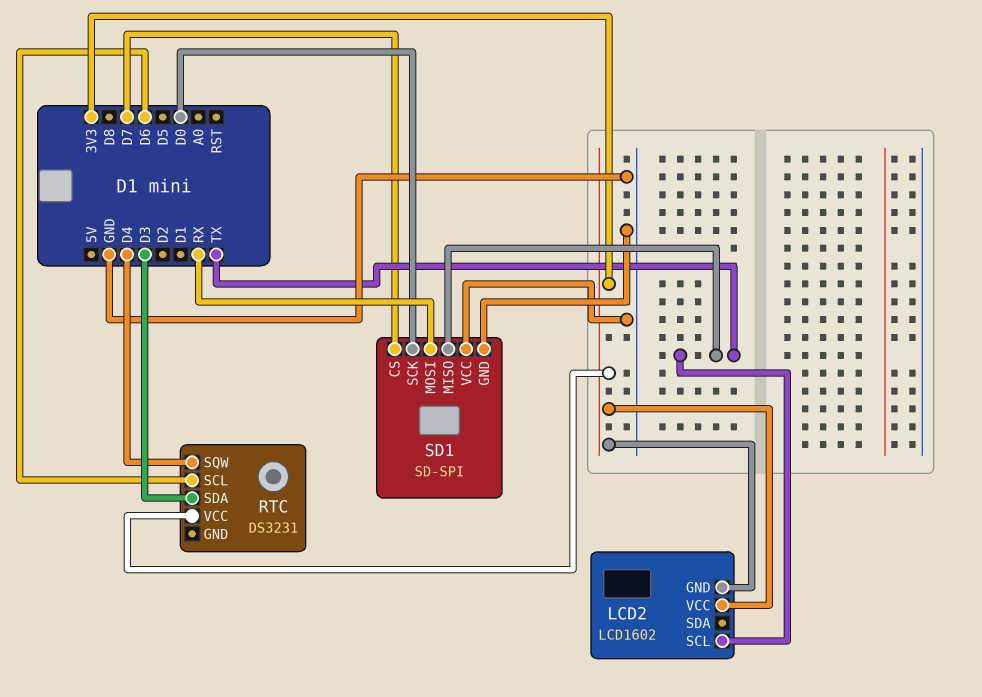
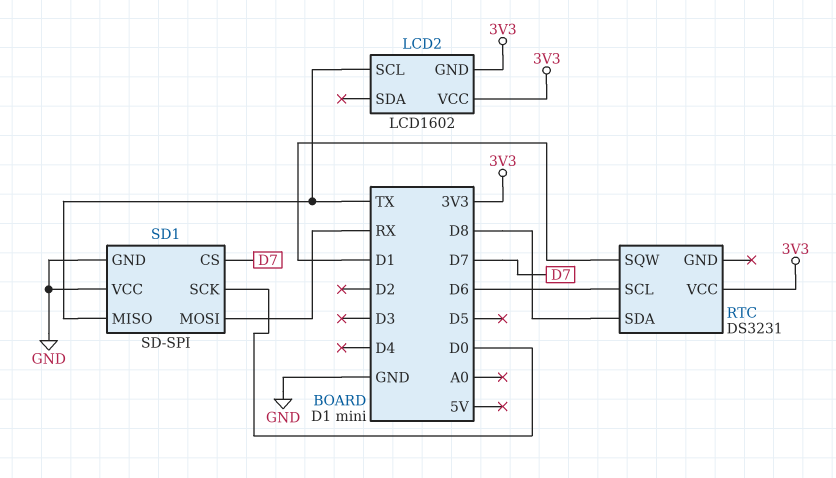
RTC pin SDA: D3 -> D8
RTC pin SQW: D4 -> D1

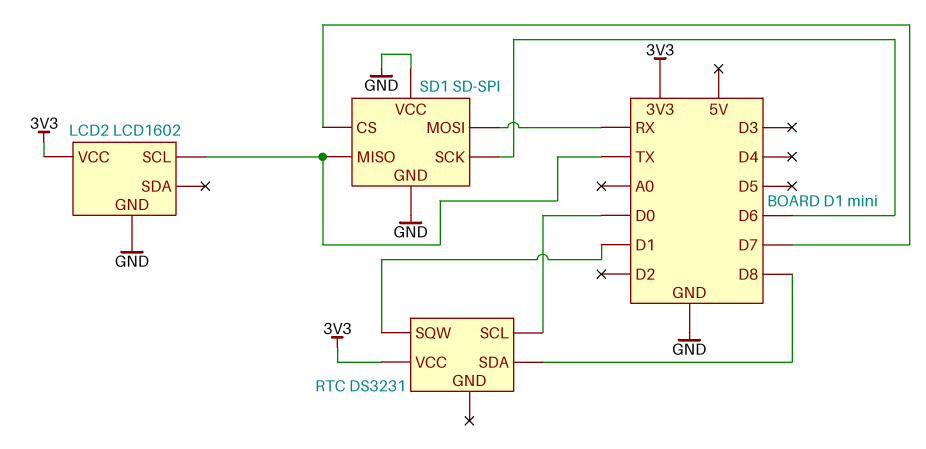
LCD2 pin GND: 3V3 -> GND
RTC pin SCL: D6 -> D0
SD1 pin SCK: D0 -> D6

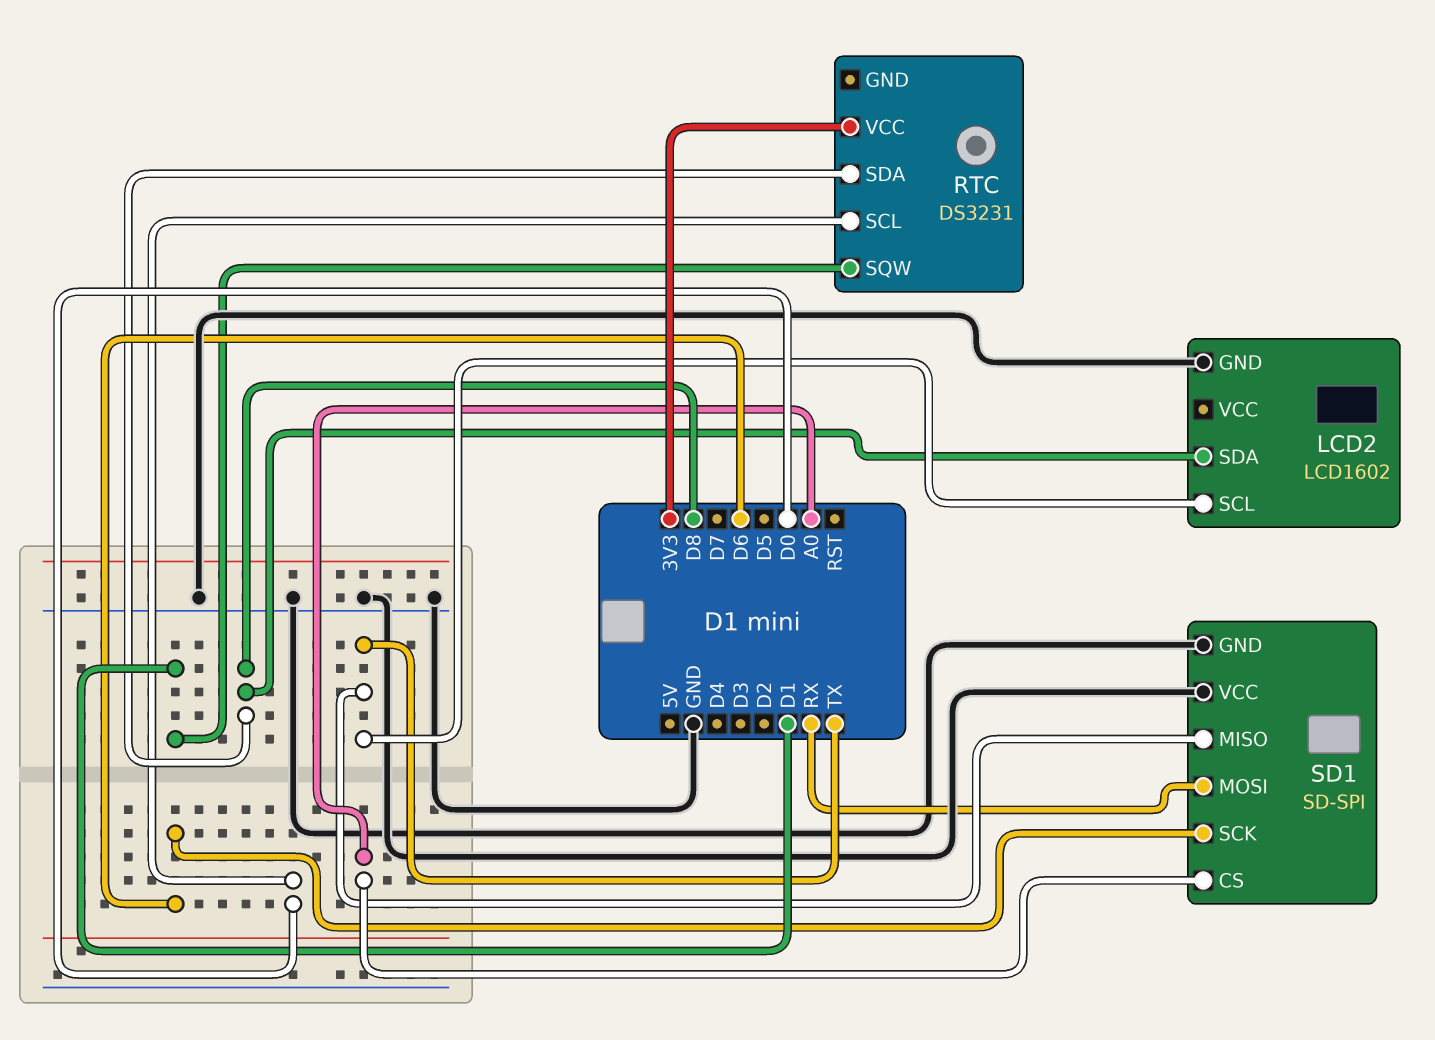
LCD2 pin SDA: none -> D8
LCD2 pin VCC: 3V3 -> none
SD1 pin CS: D7 -> A0

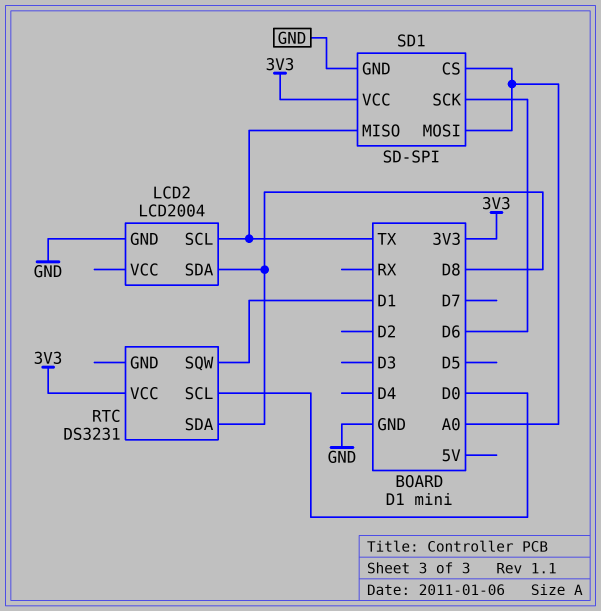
LCD2: LCD1602 -> LCD2004
SD1 pin MOSI: RX -> A0
SD1 pin VCC: GND -> 3V3

